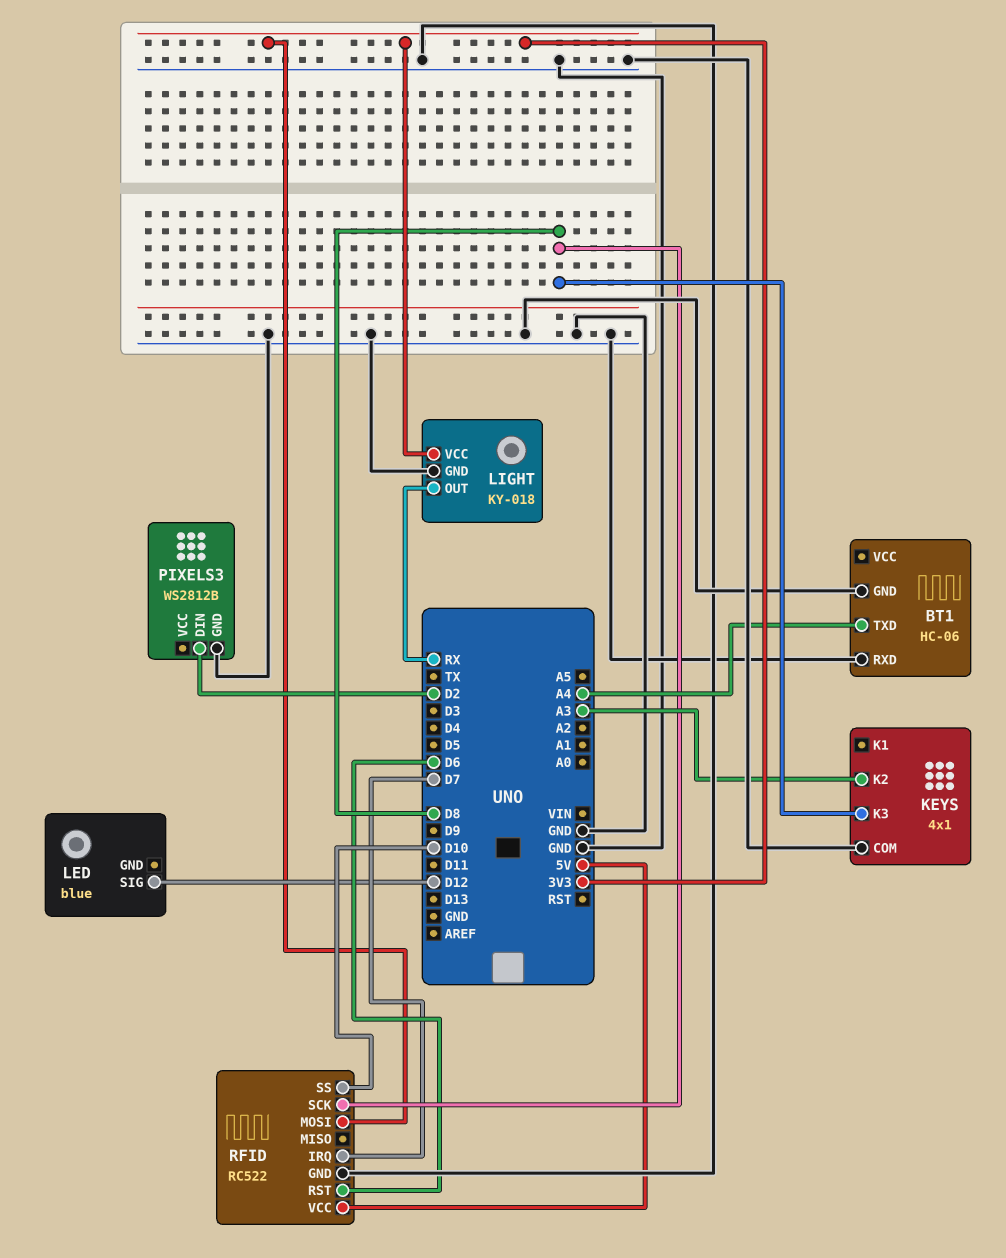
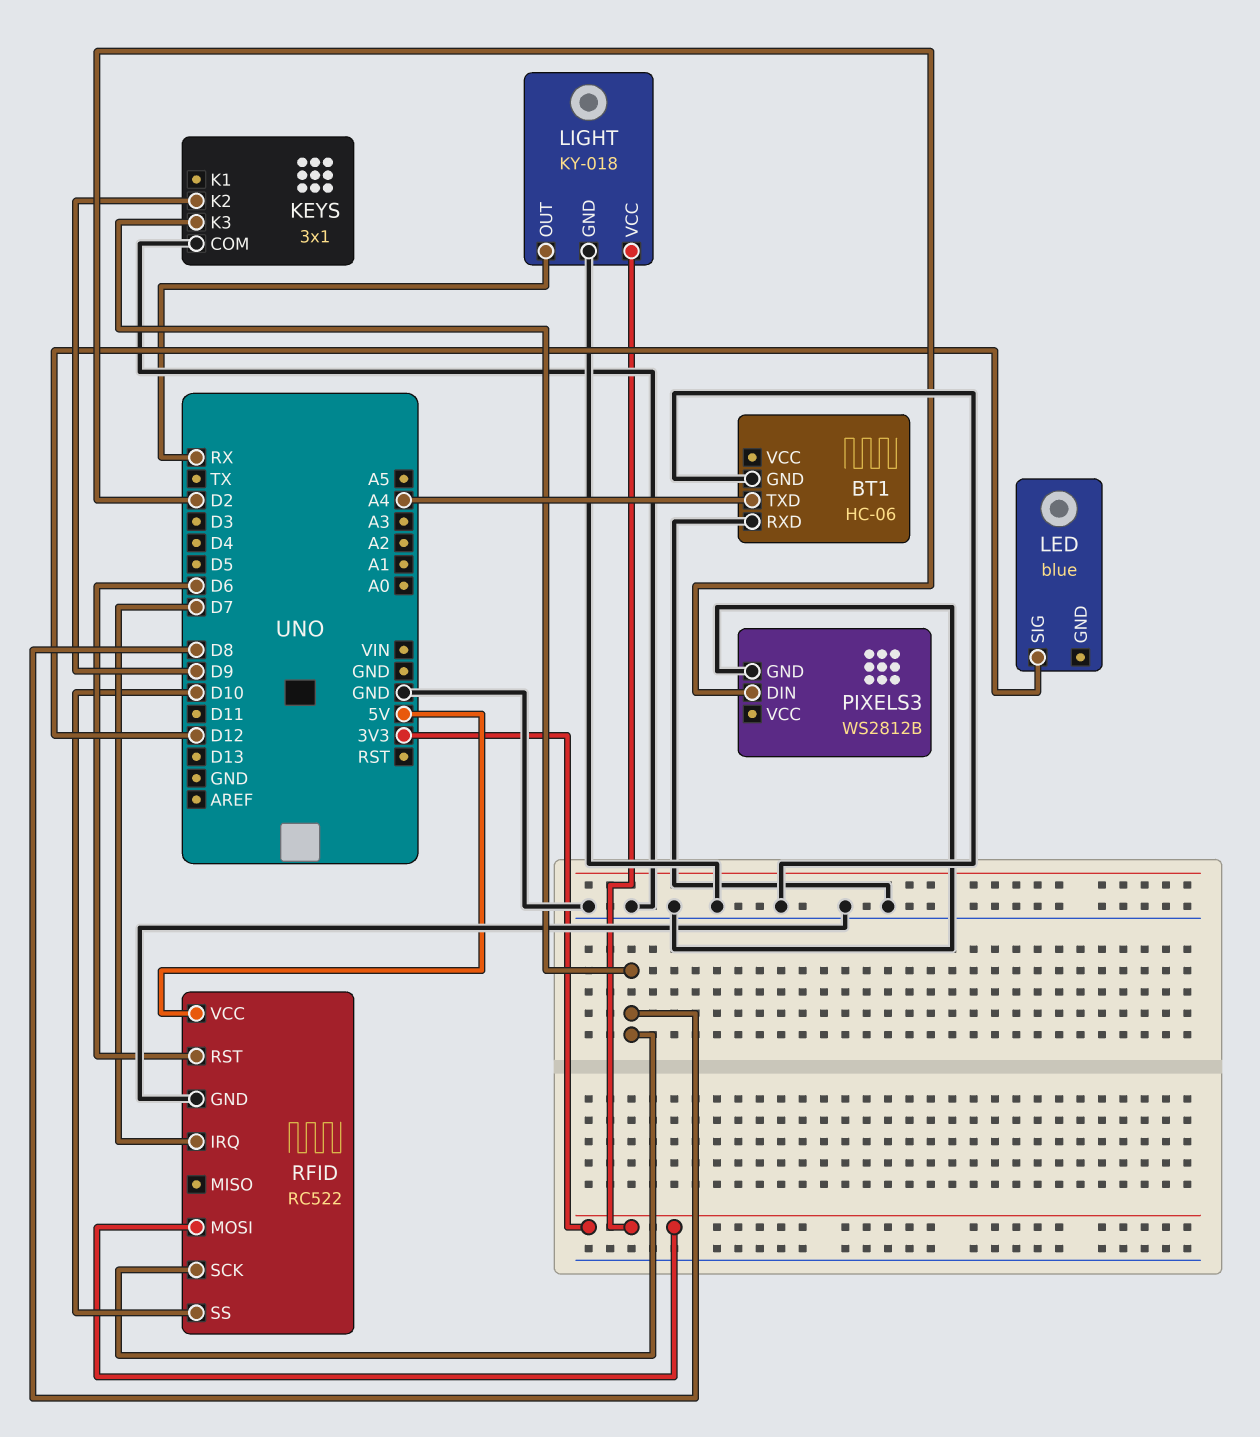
KEYS: 4x1 -> 3x1
KEYS pin K2: A3 -> D9

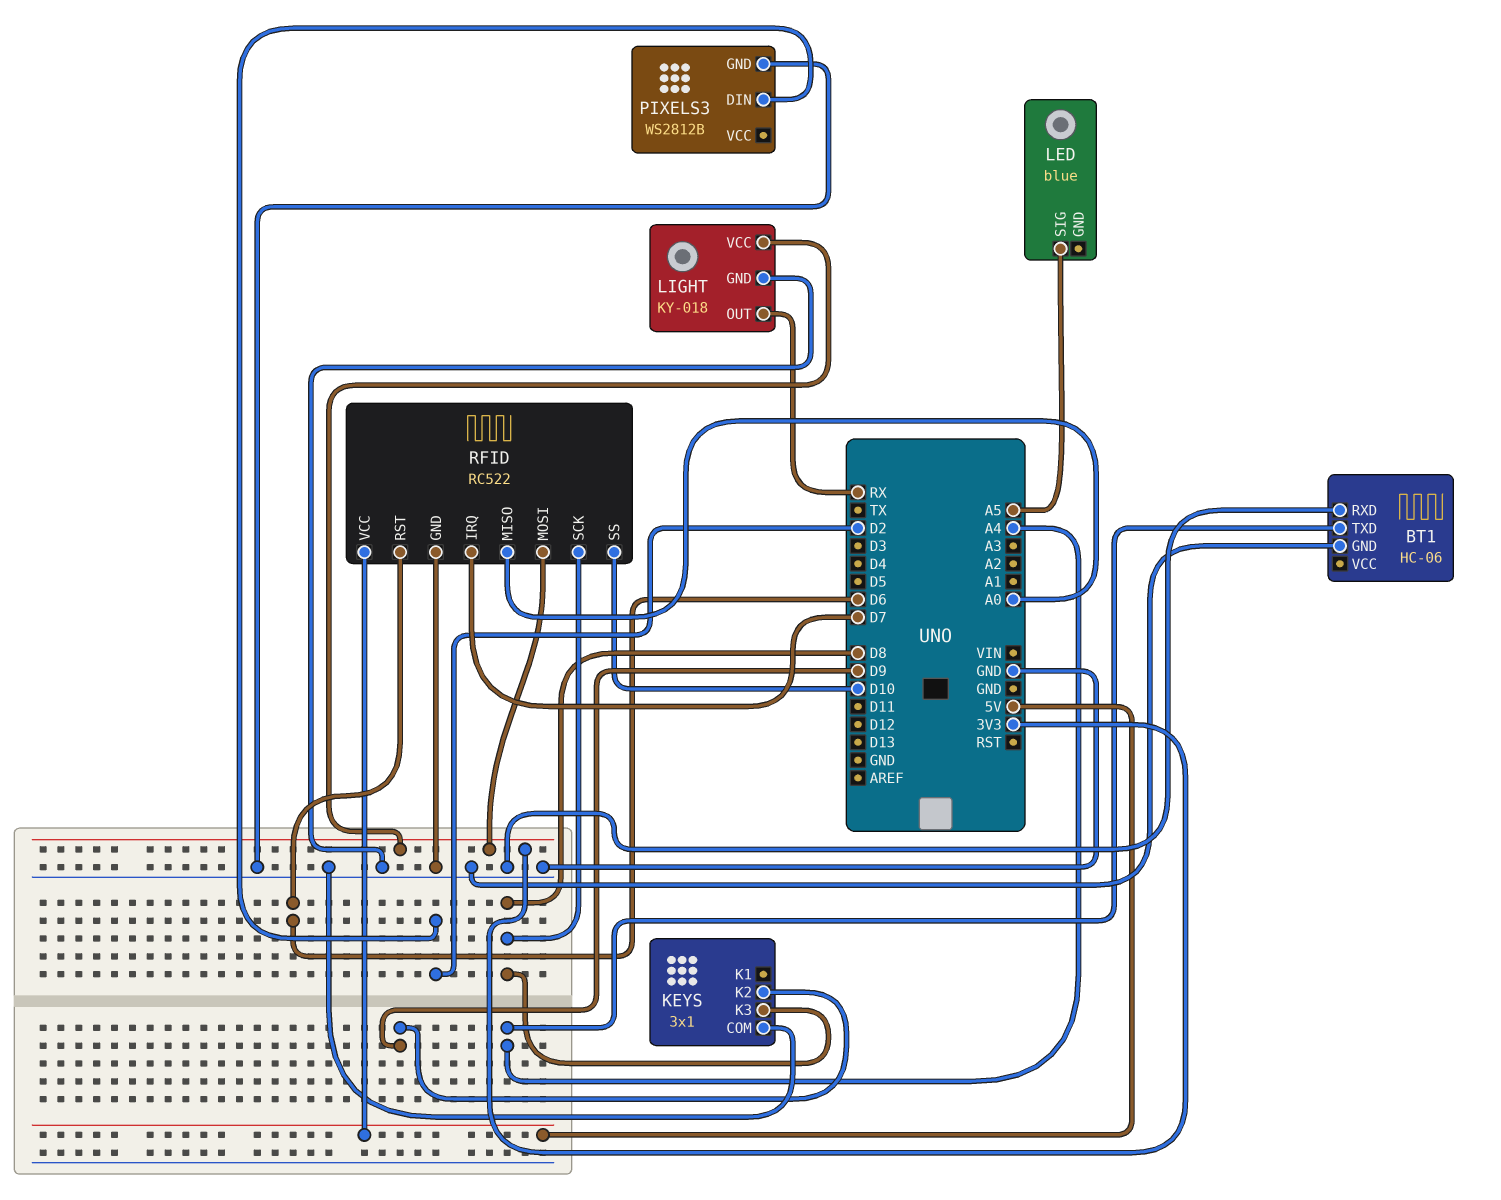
LED pin SIG: D12 -> A5
RFID pin MISO: none -> A0

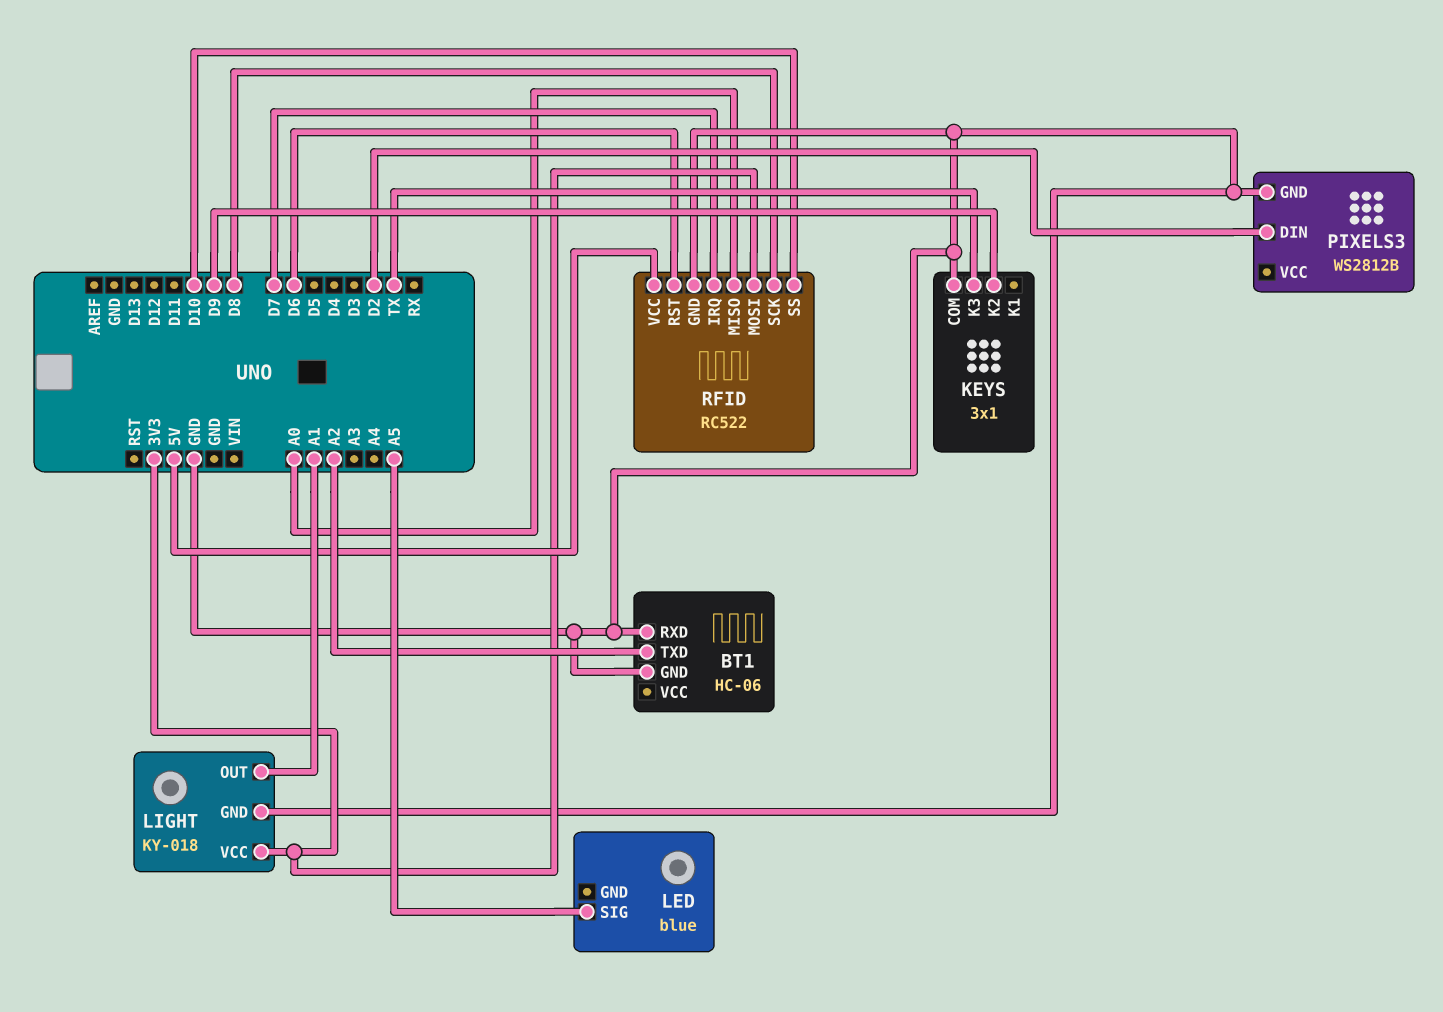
BT1 pin TXD: A4 -> A2
KEYS pin K3: D8 -> TX
LIGHT pin OUT: RX -> A1

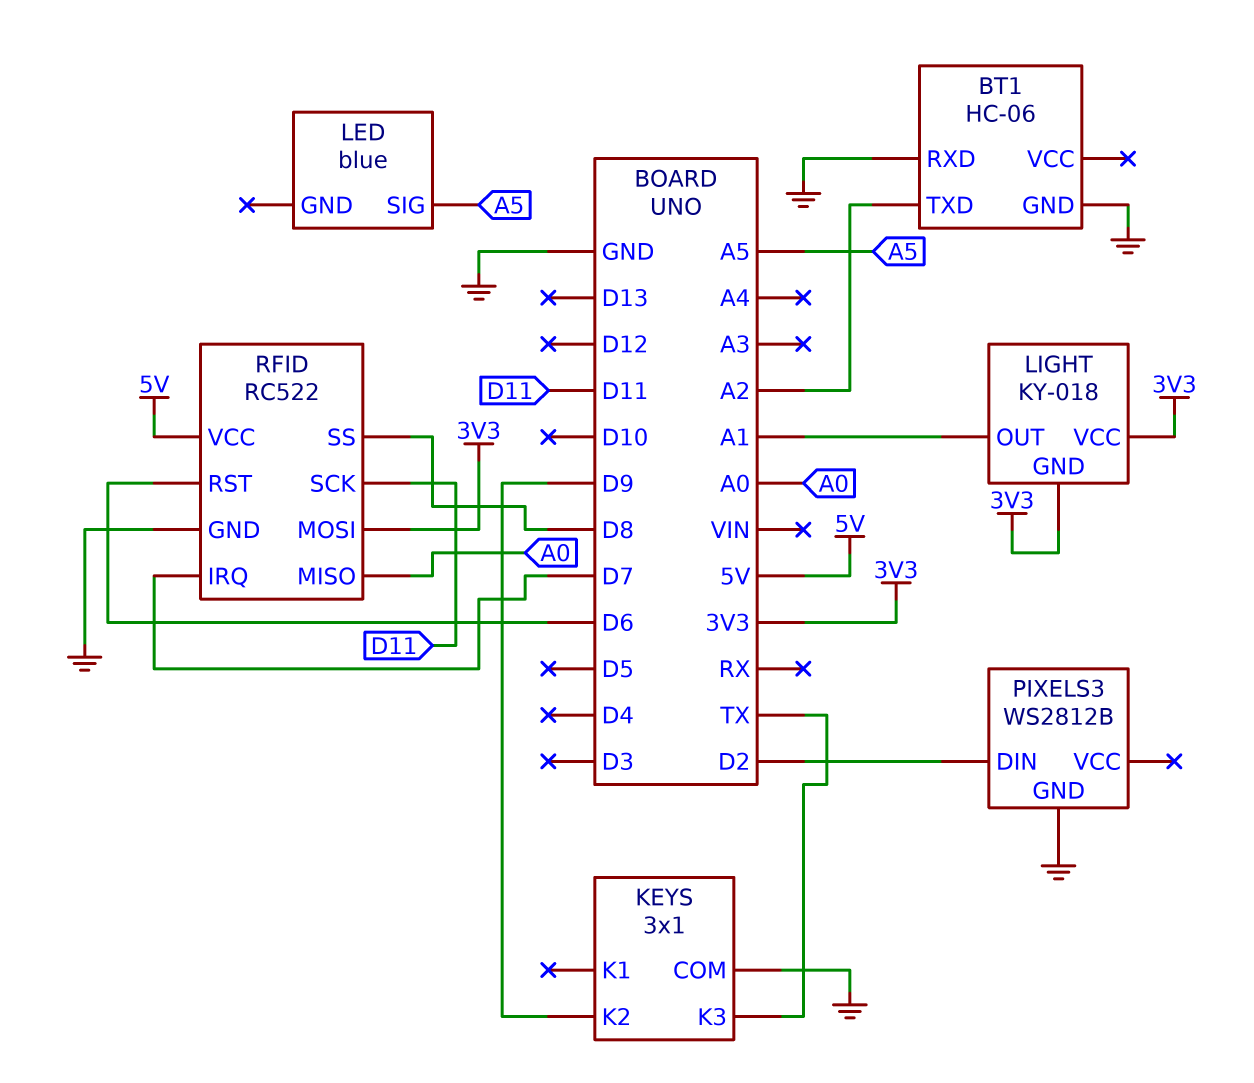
LIGHT pin GND: GND -> 3V3
RFID pin SCK: D8 -> D11
RFID pin SS: D10 -> D8

